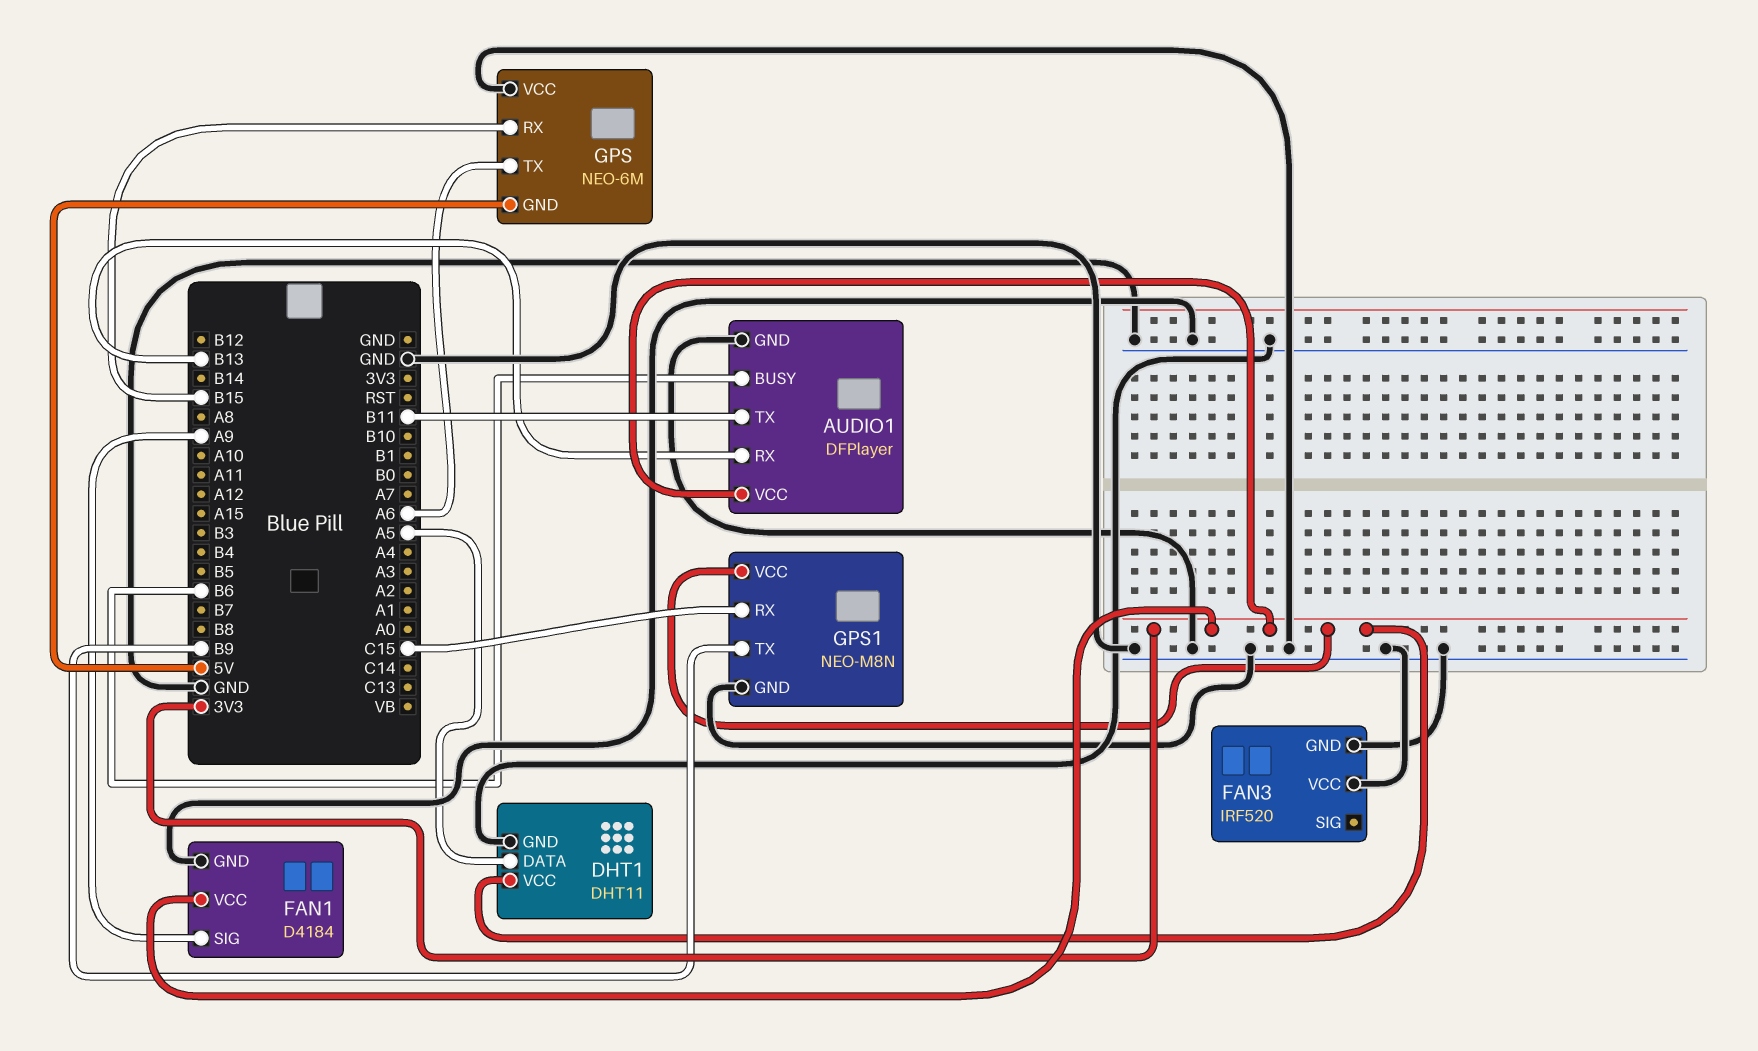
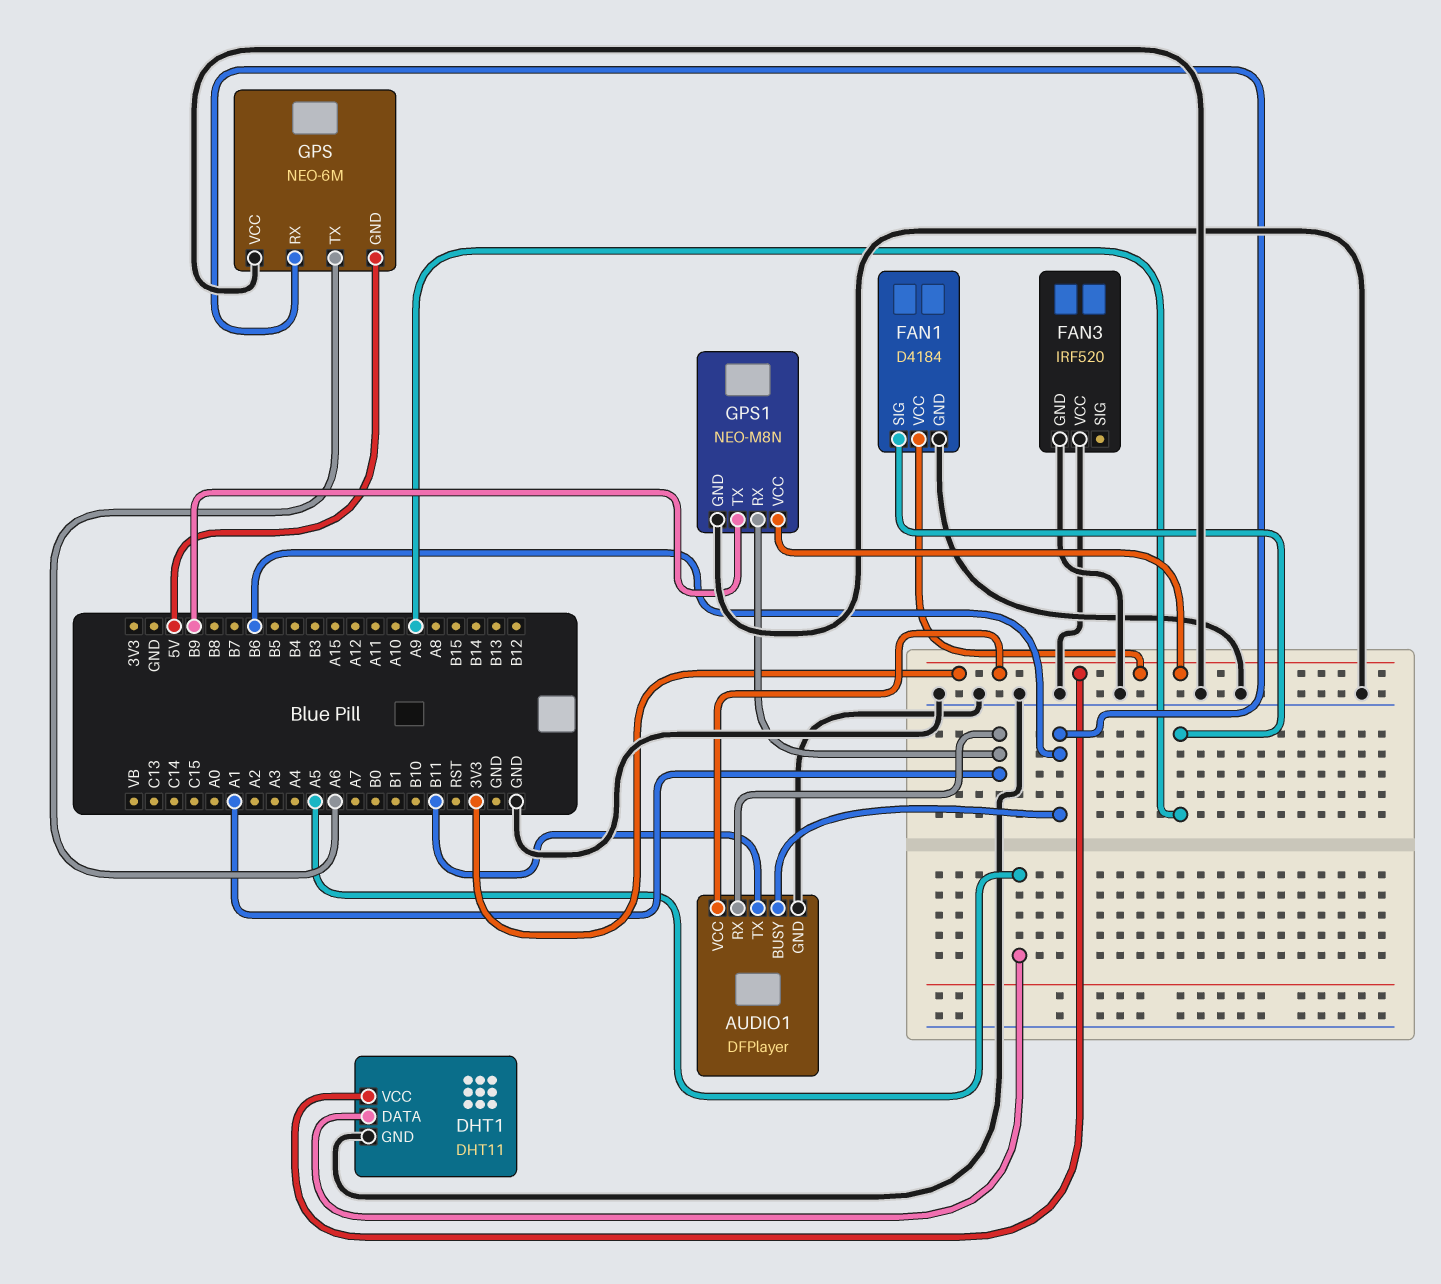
AUDIO1 pin RX: B13 -> A1
GPS pin RX: B15 -> B6
GPS1 pin RX: C15 -> A1

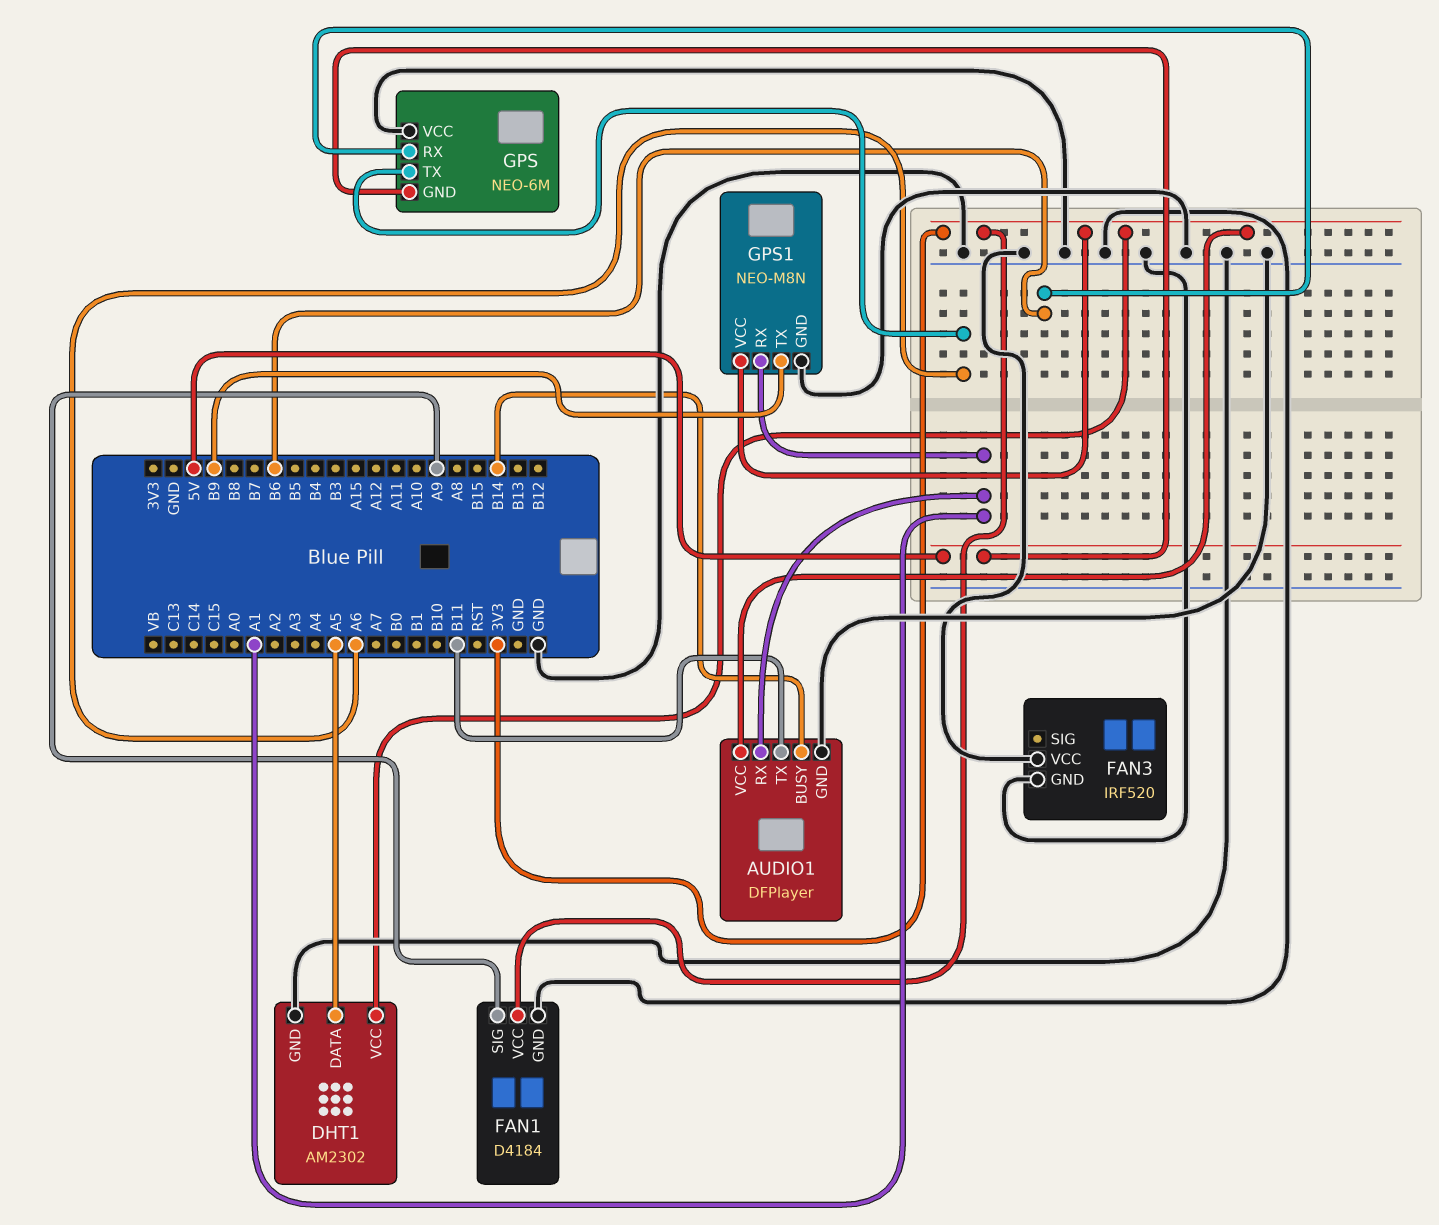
AUDIO1 pin BUSY: B6 -> B14
DHT1: DHT11 -> AM2302

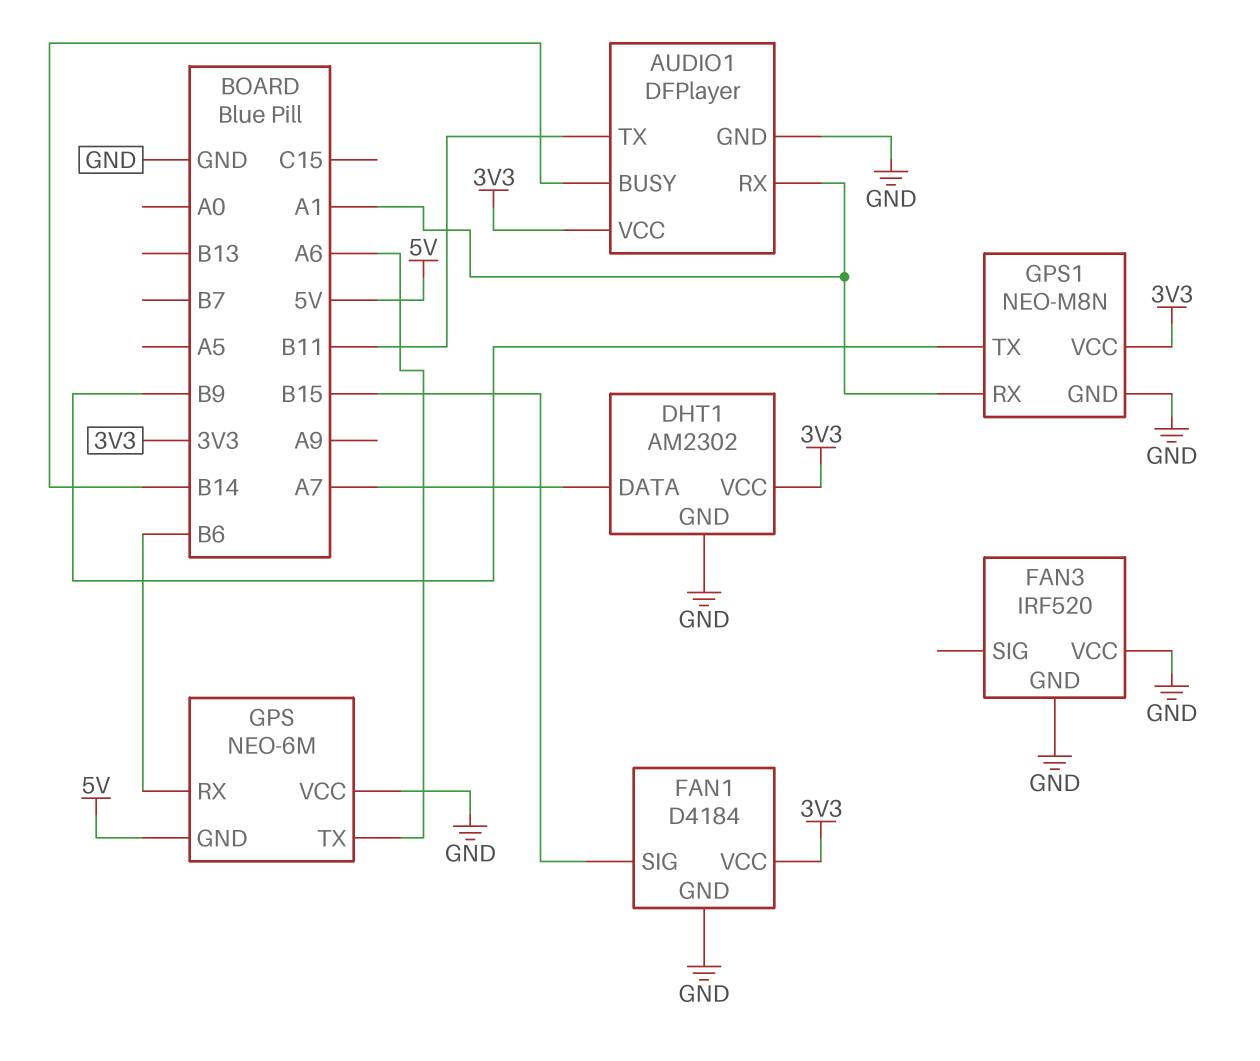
DHT1 pin DATA: A5 -> A7
FAN1 pin SIG: A9 -> B15

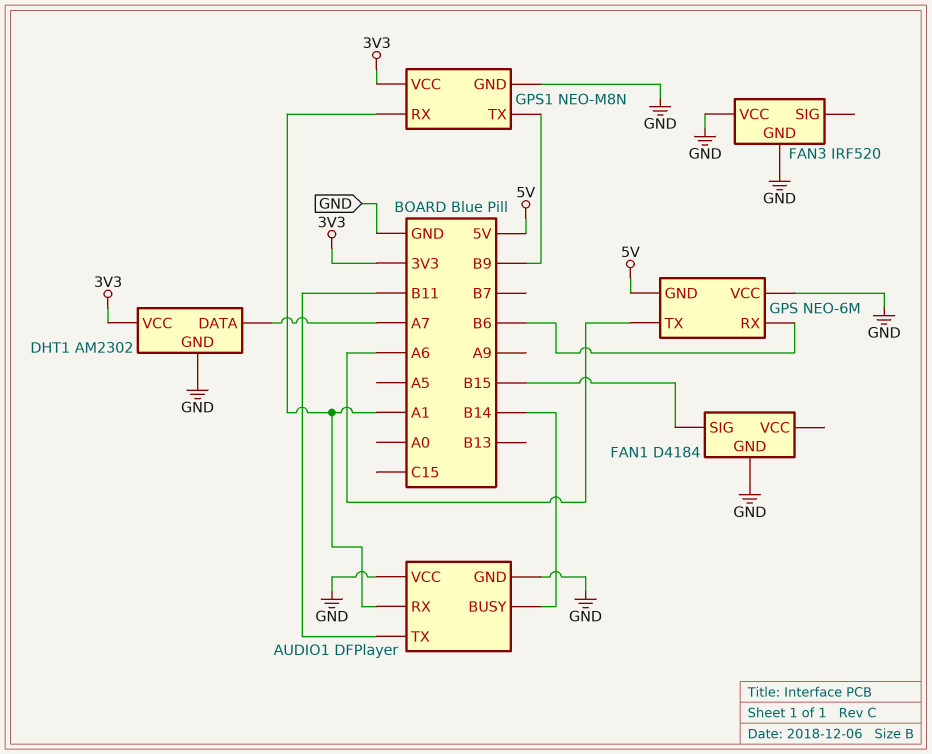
AUDIO1 pin VCC: 3V3 -> GND
FAN1 pin VCC: 3V3 -> none

